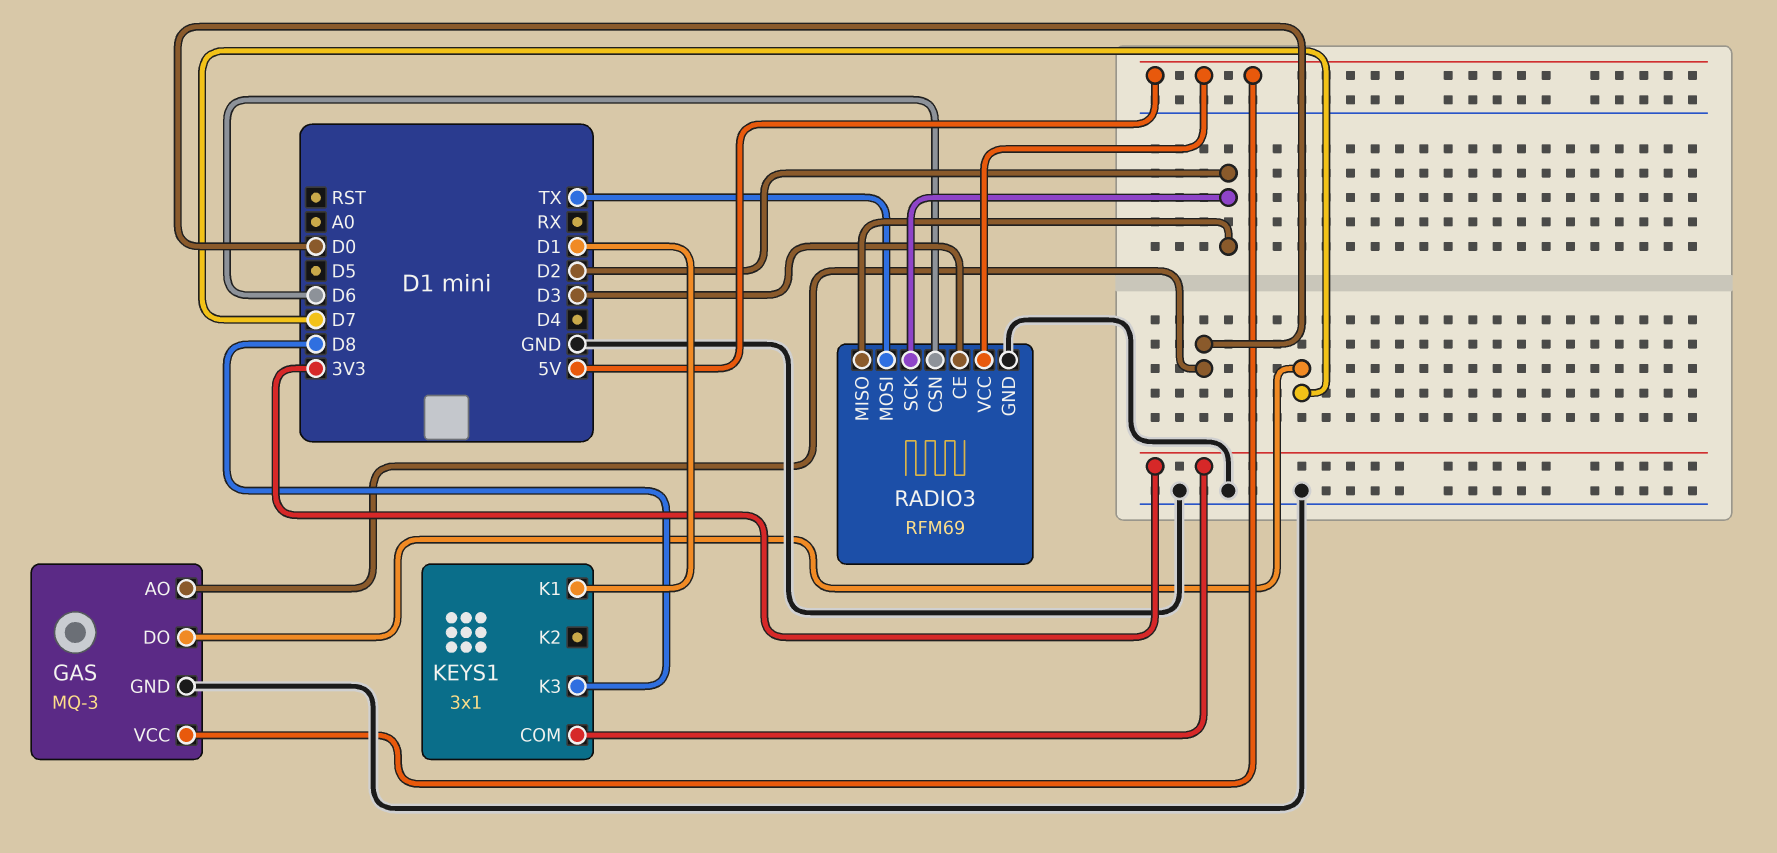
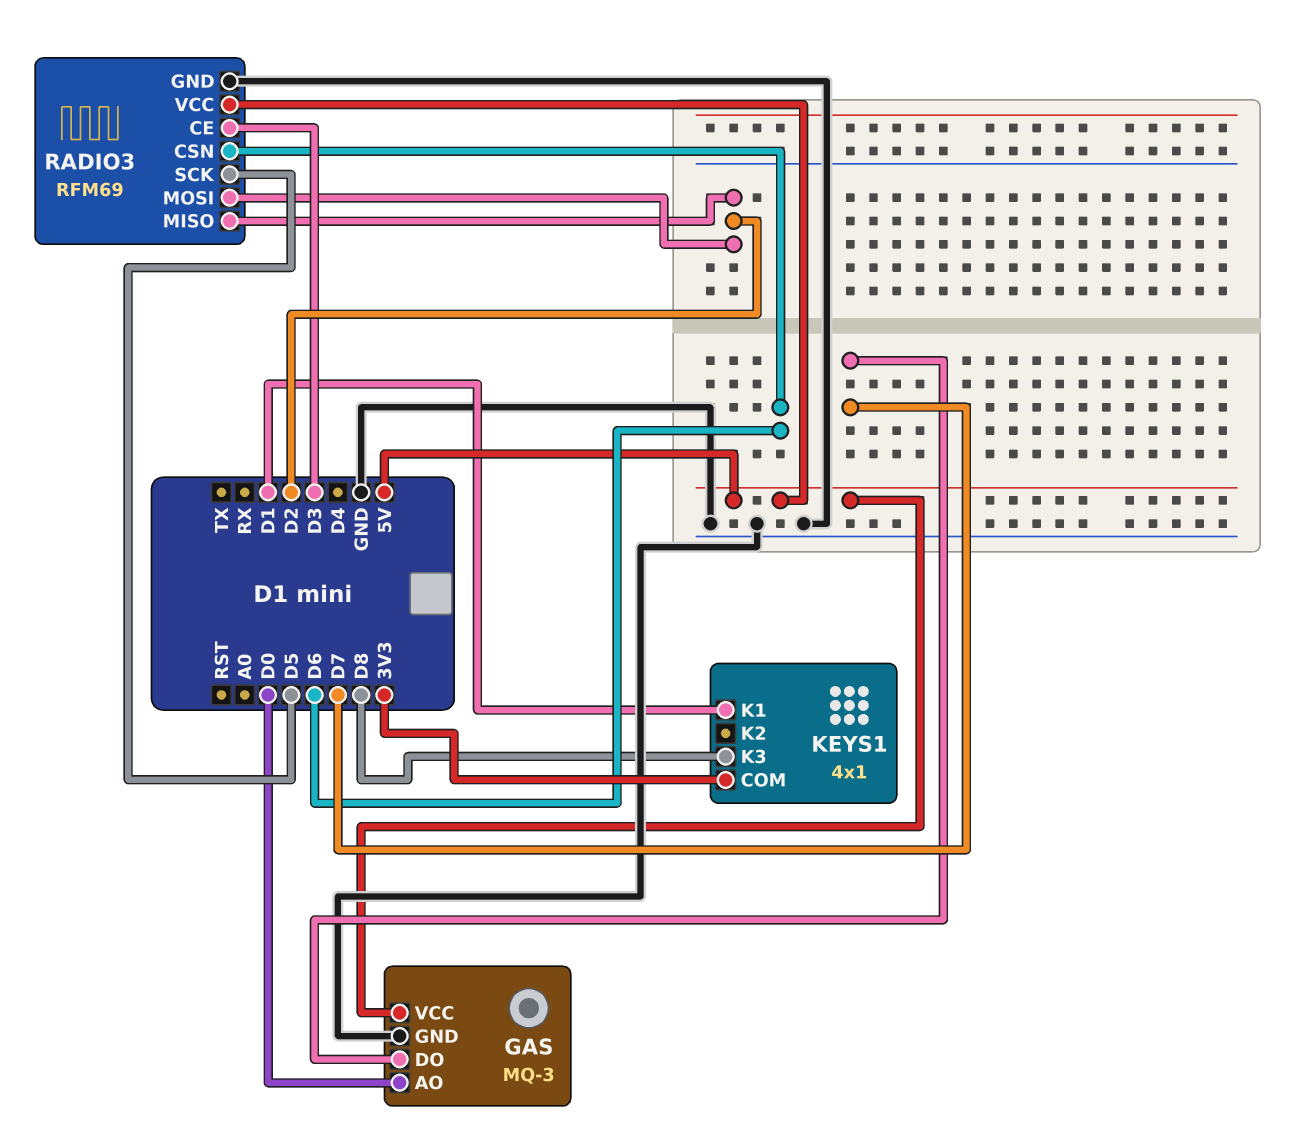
KEYS1: 3x1 -> 4x1
RADIO3 pin MOSI: TX -> D2
RADIO3 pin SCK: D2 -> D5

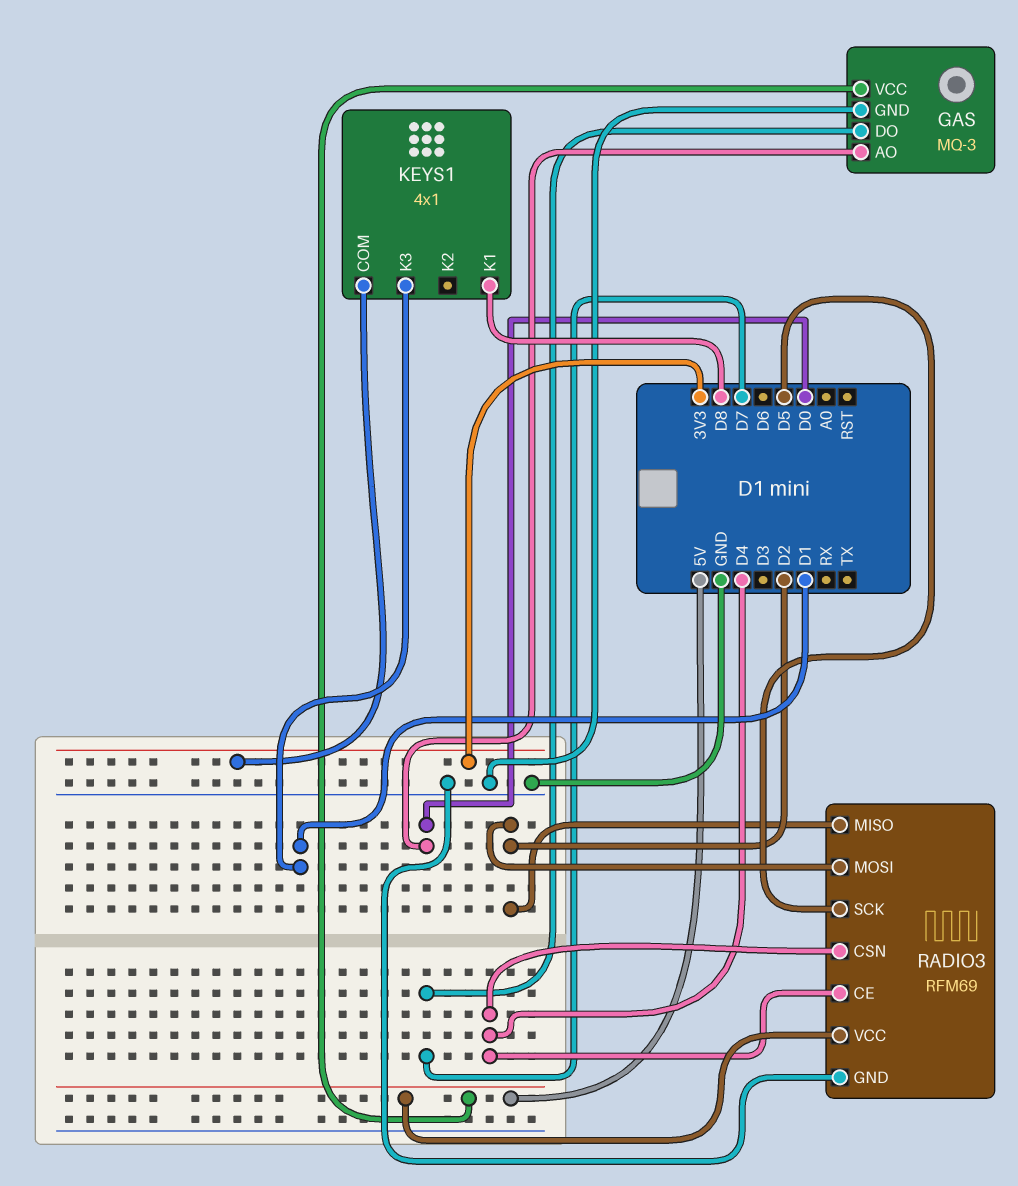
KEYS1 pin K1: D1 -> D8
KEYS1 pin K3: D8 -> D1
RADIO3 pin CE: D3 -> D4
RADIO3 pin CSN: D6 -> D4

